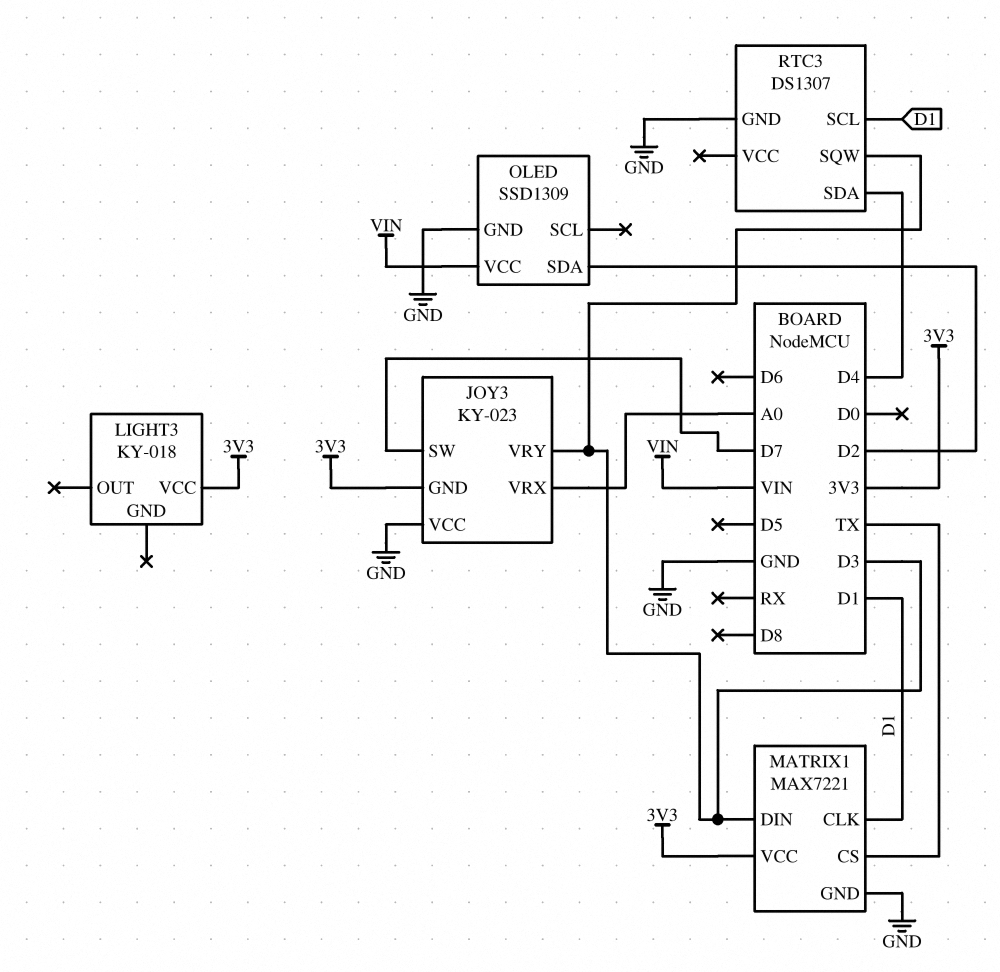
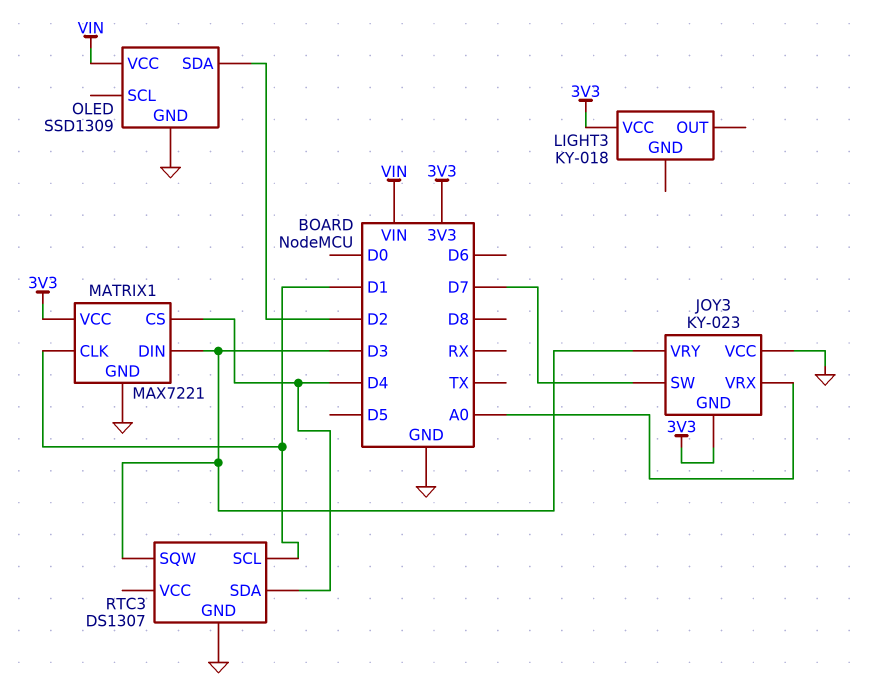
MATRIX1 pin CS: TX -> D4

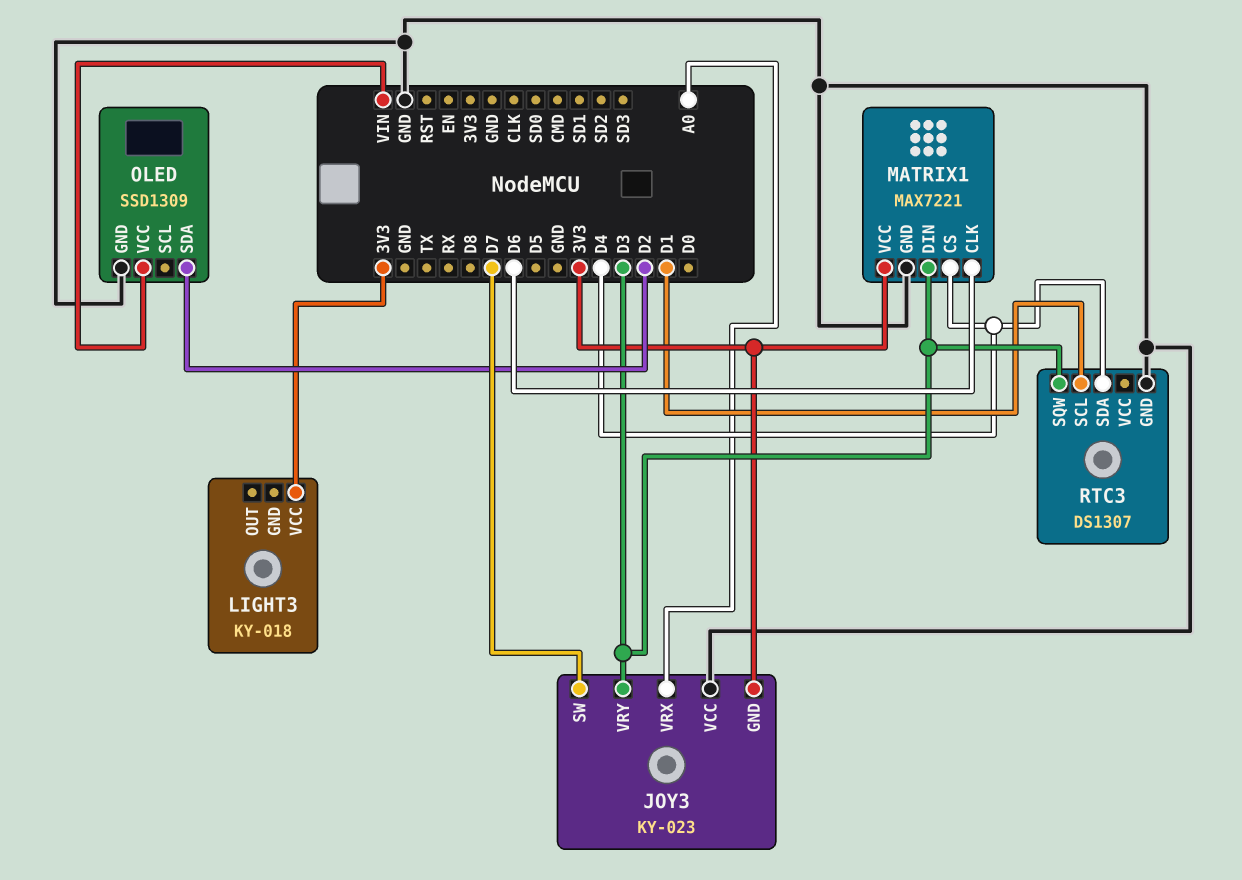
MATRIX1 pin CLK: D1 -> D6

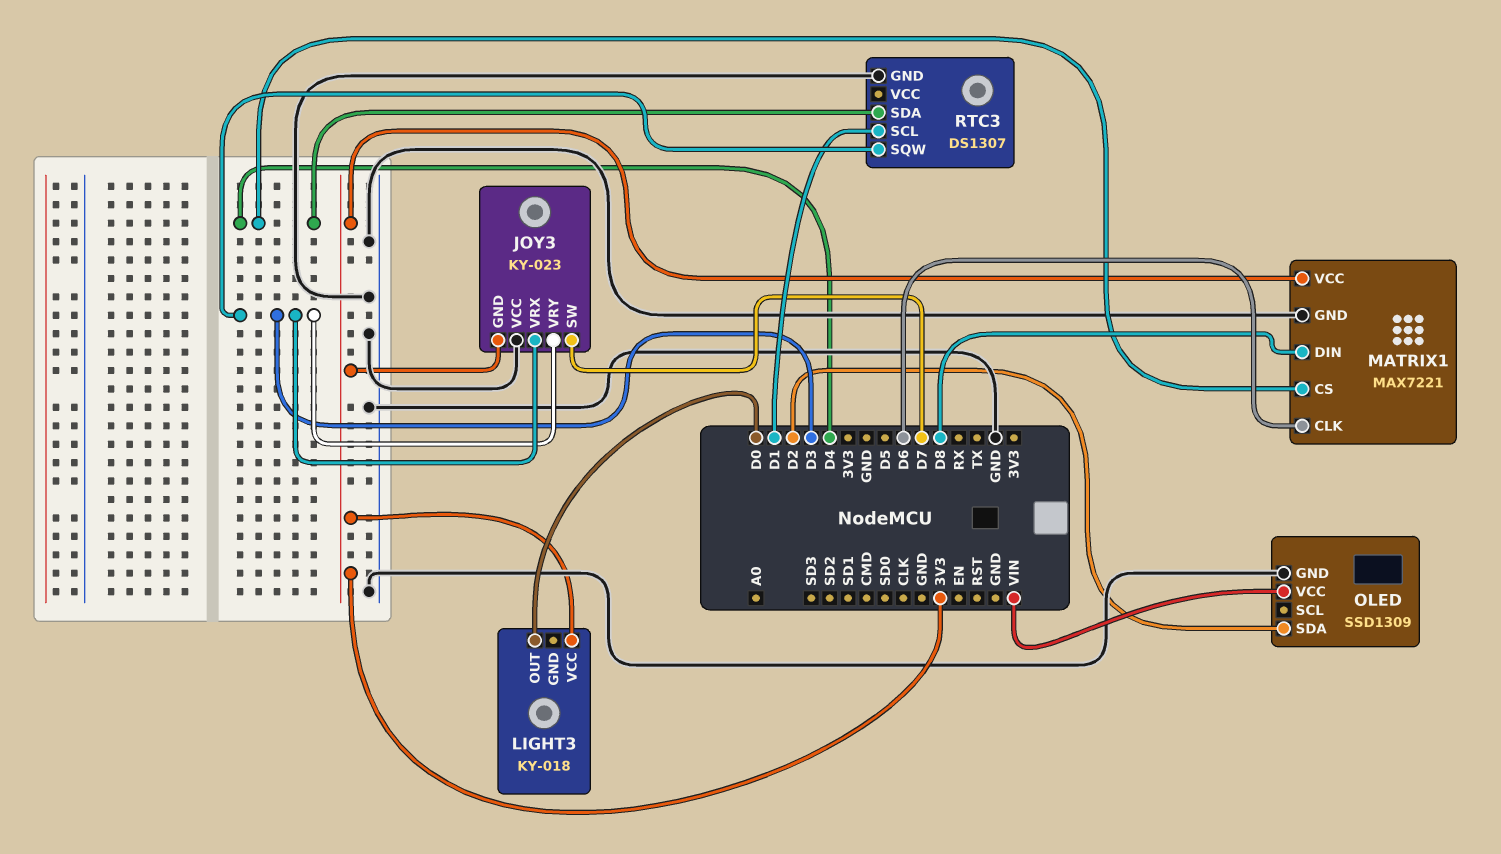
JOY3 pin VRX: A0 -> D3
LIGHT3 pin OUT: none -> D0
MATRIX1 pin DIN: D3 -> D8

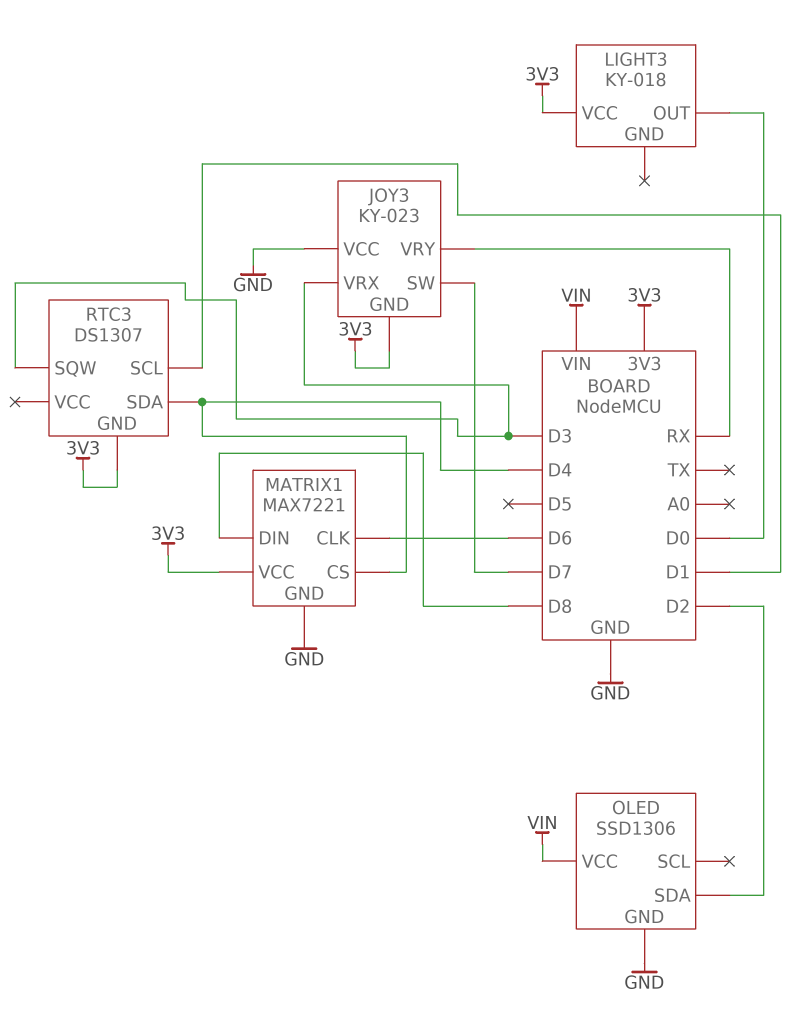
JOY3 pin VRY: D3 -> RX
OLED: SSD1309 -> SSD1306
RTC3 pin GND: GND -> 3V3

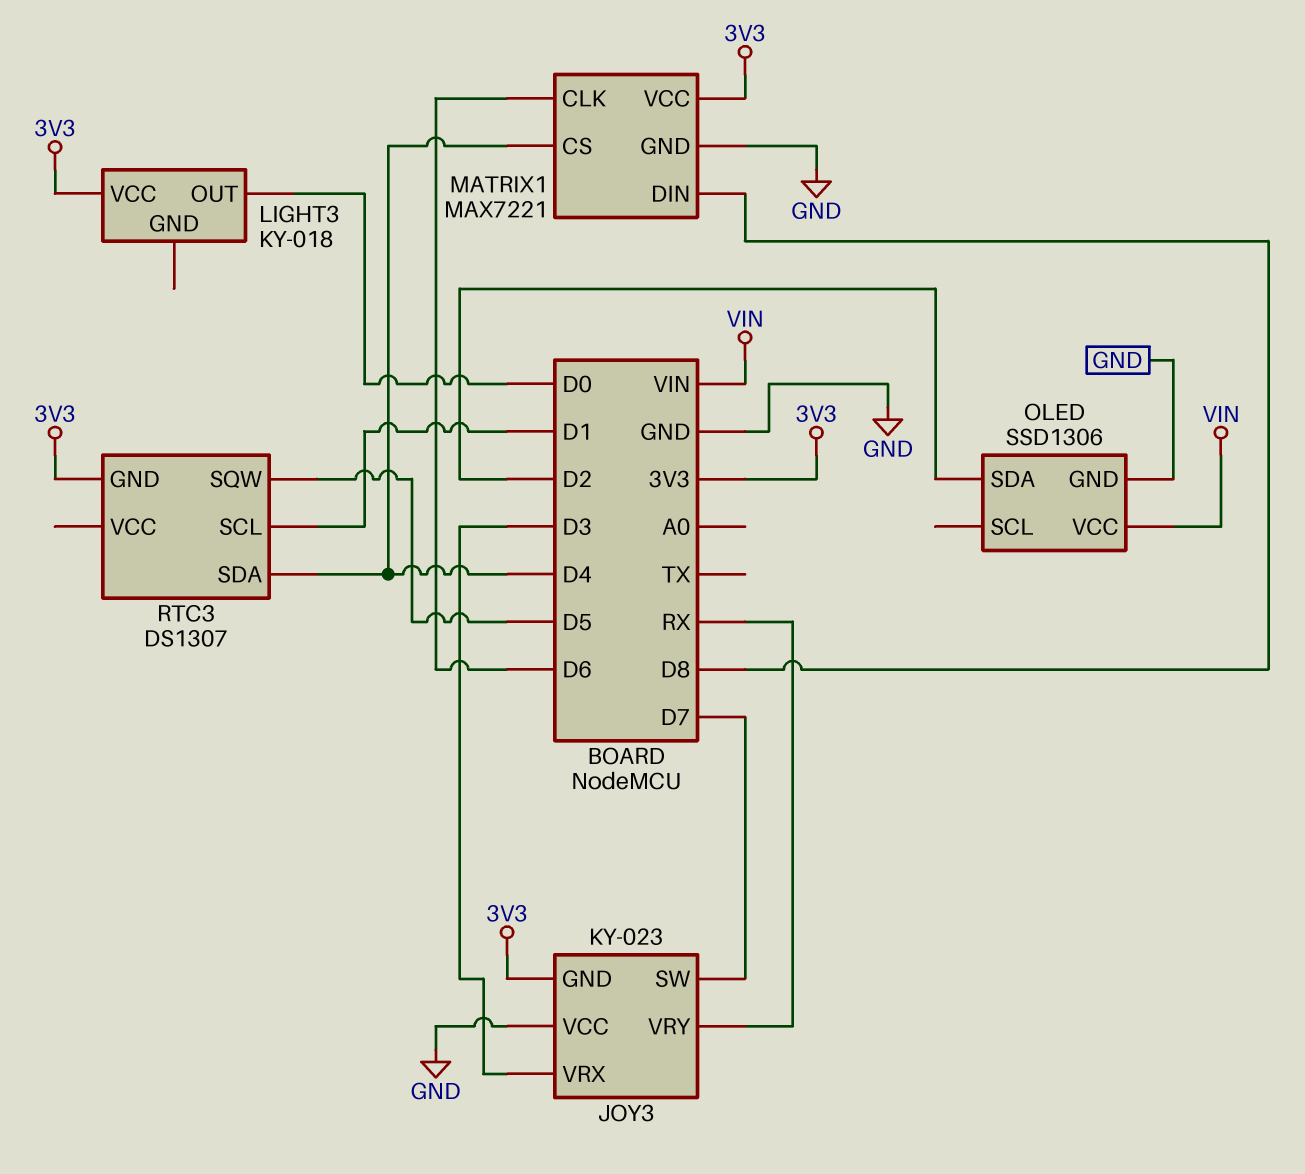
RTC3 pin SQW: D3 -> D5

